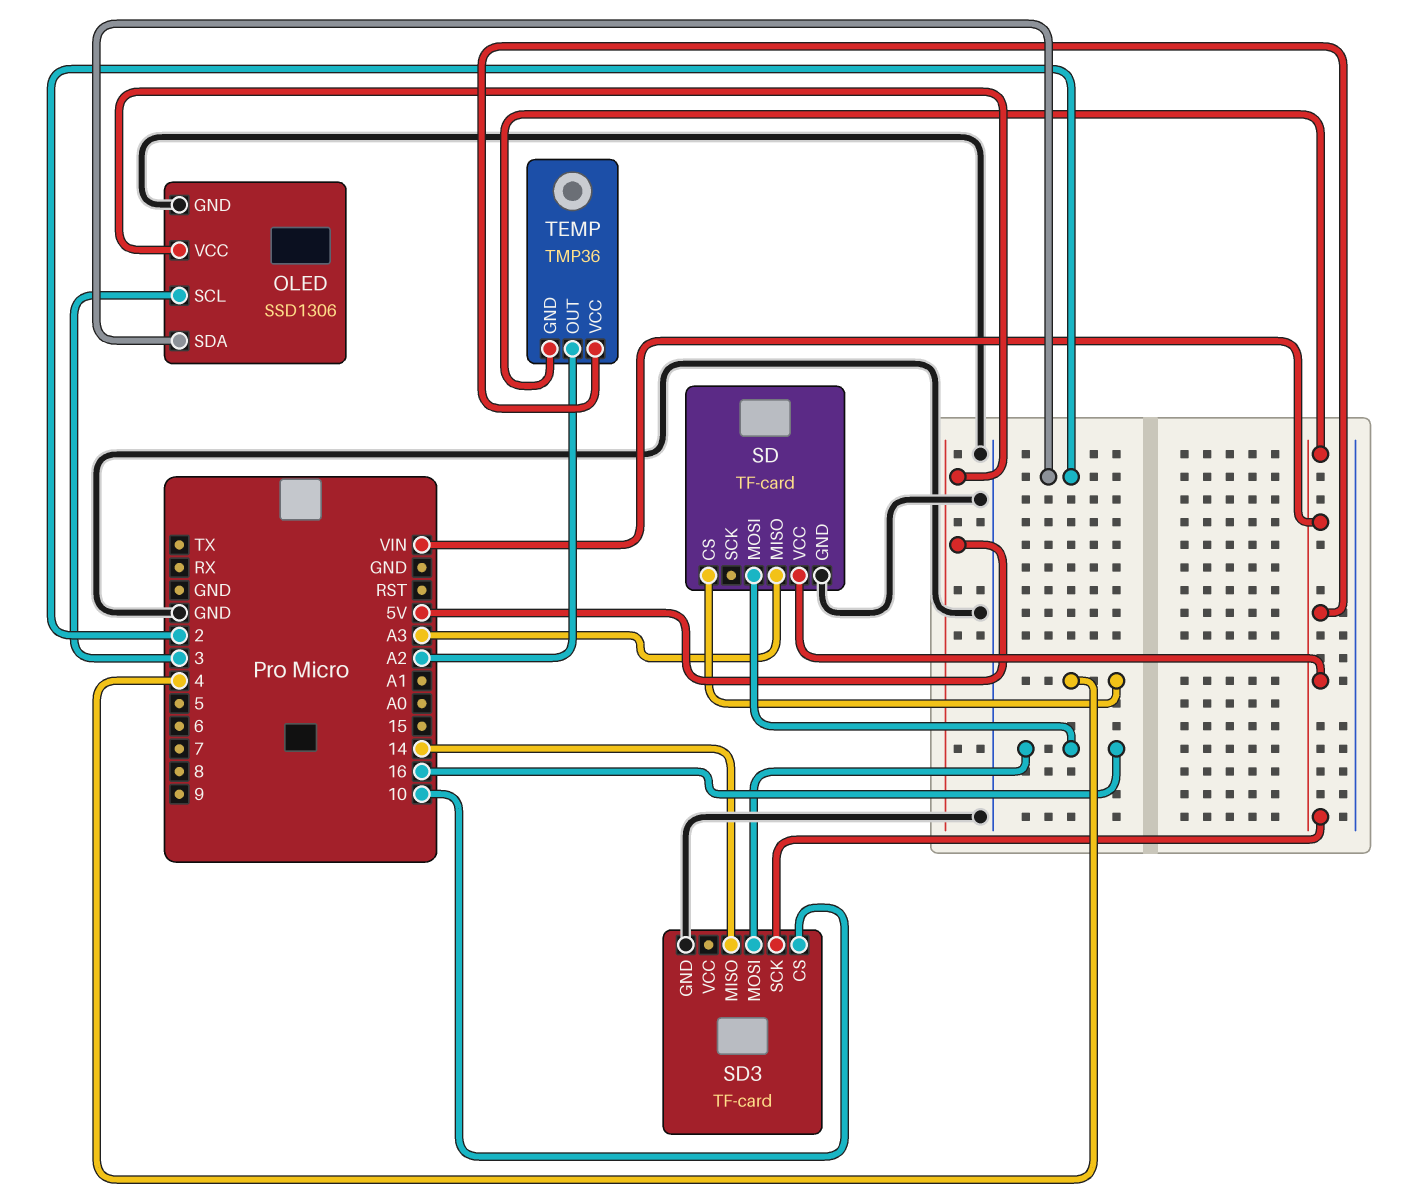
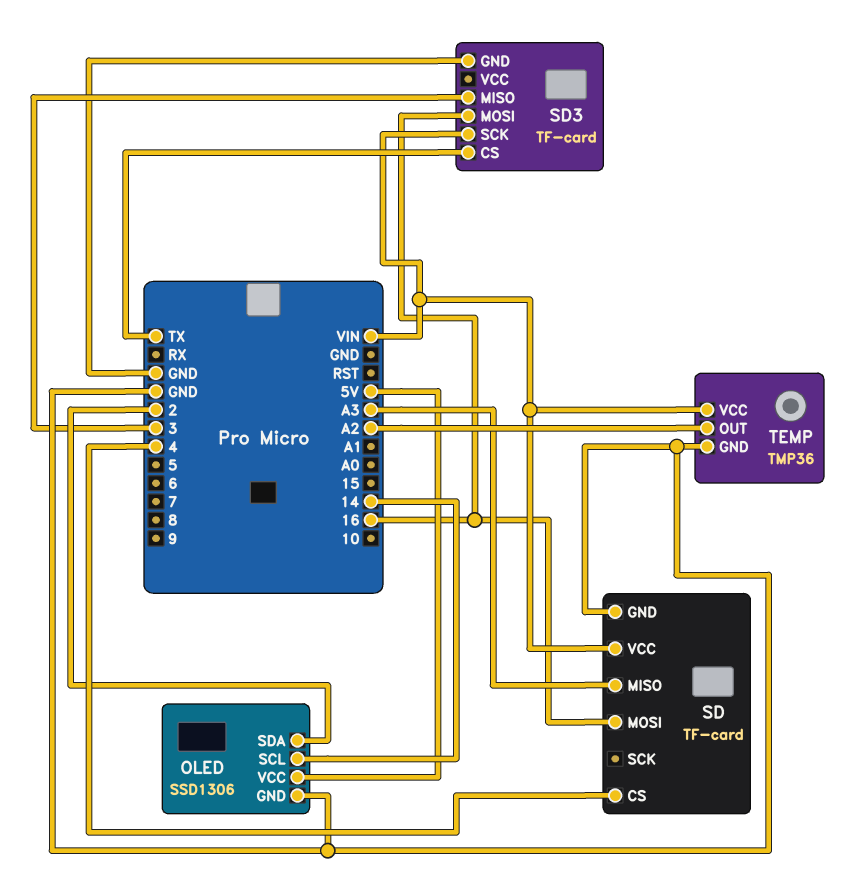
OLED pin SCL: 3 -> 14
SD3 pin CS: 10 -> TX
SD3 pin MISO: 14 -> 3
TEMP pin GND: VIN -> GND

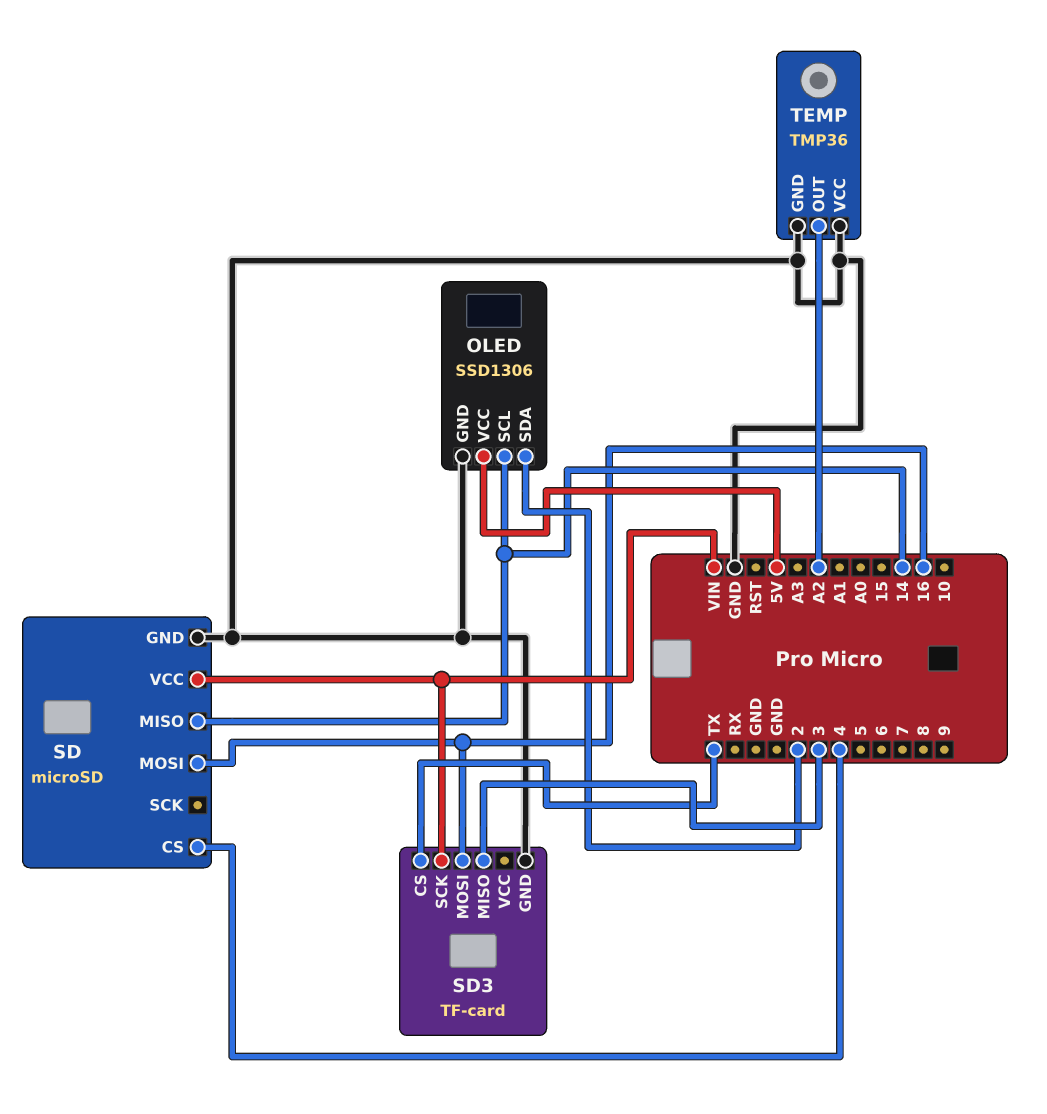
SD: TF-card -> microSD
SD pin MISO: A3 -> 14
TEMP pin VCC: VIN -> GND

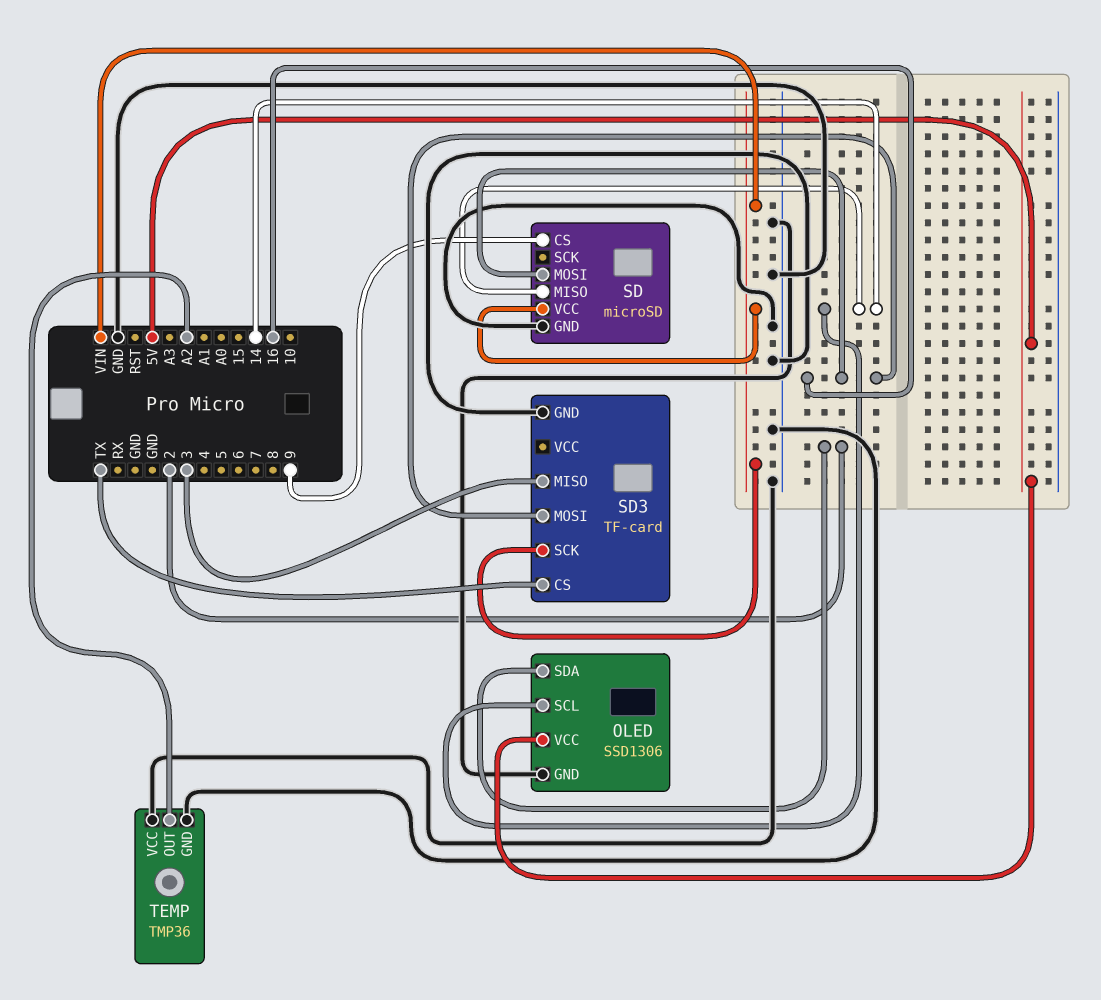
SD pin CS: 4 -> 9

